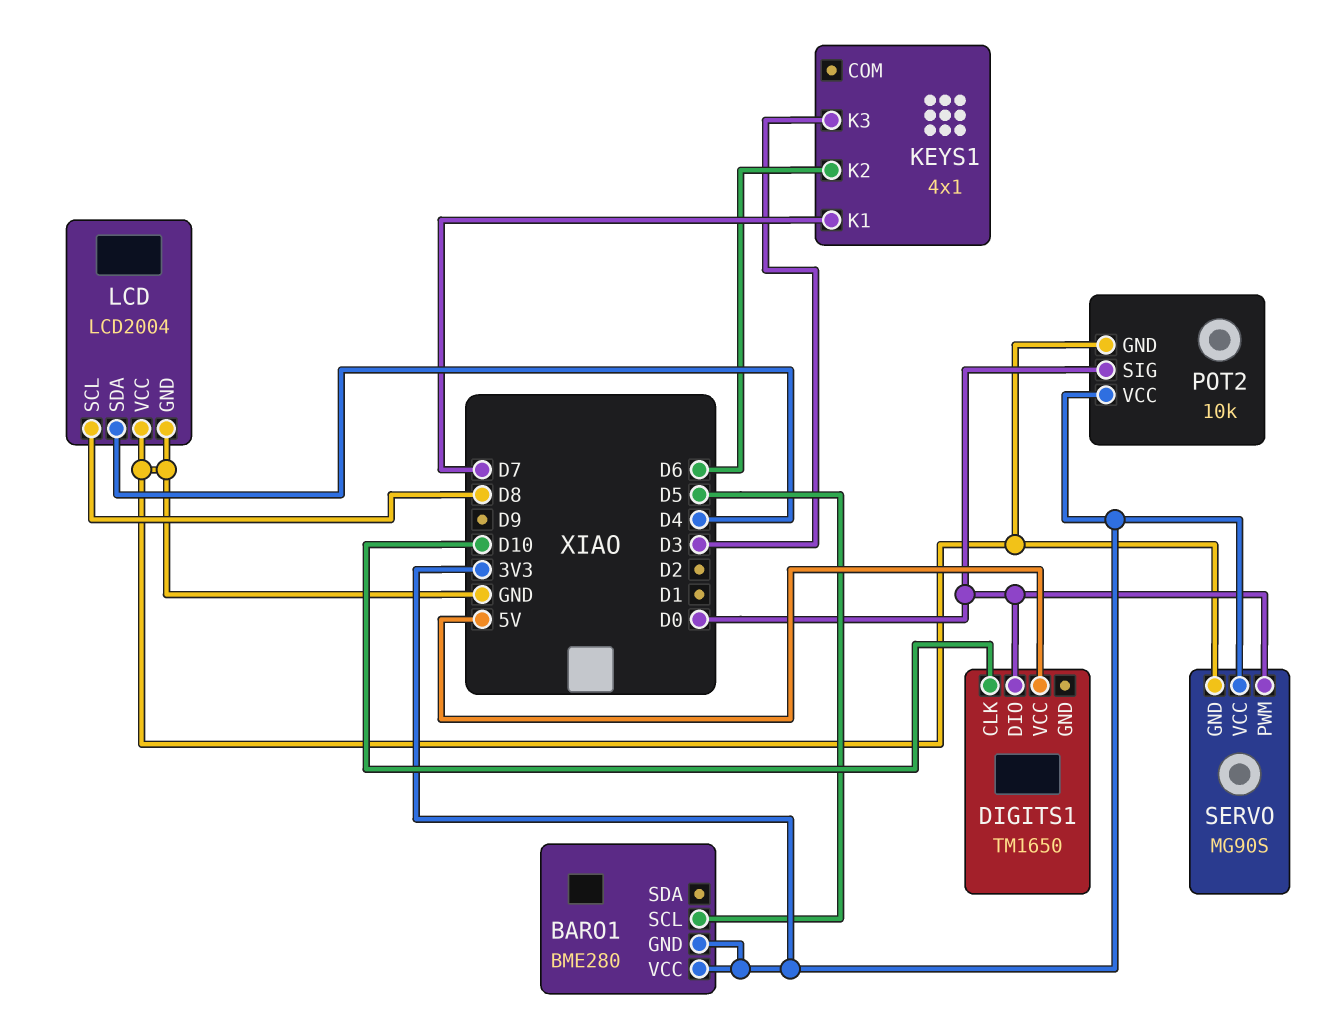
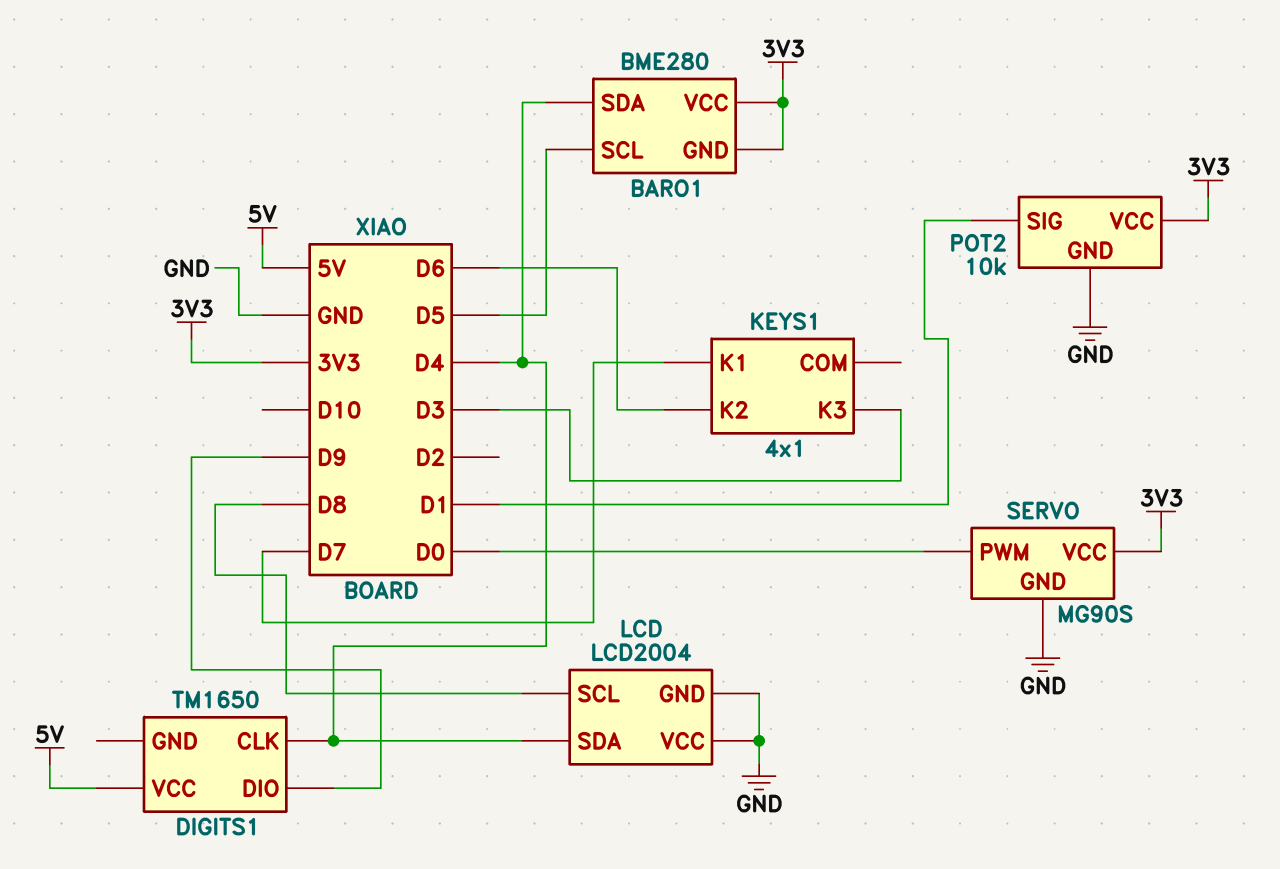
BARO1 pin SDA: none -> D4
DIGITS1 pin CLK: D10 -> D4
DIGITS1 pin DIO: D0 -> D9
POT2 pin SIG: D0 -> D1

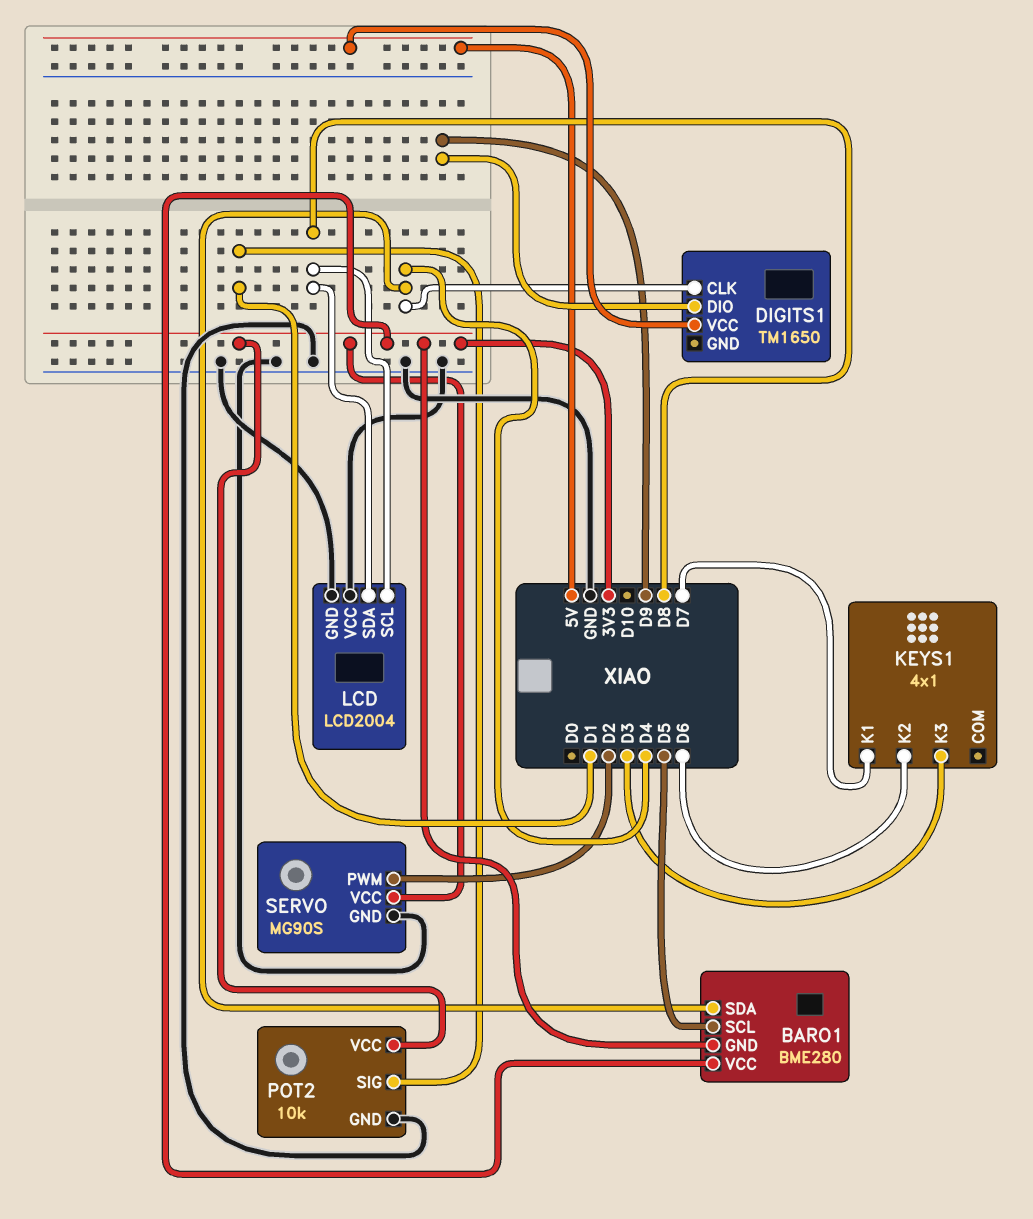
LCD pin SDA: D4 -> D8
SERVO pin PWM: D0 -> D2

